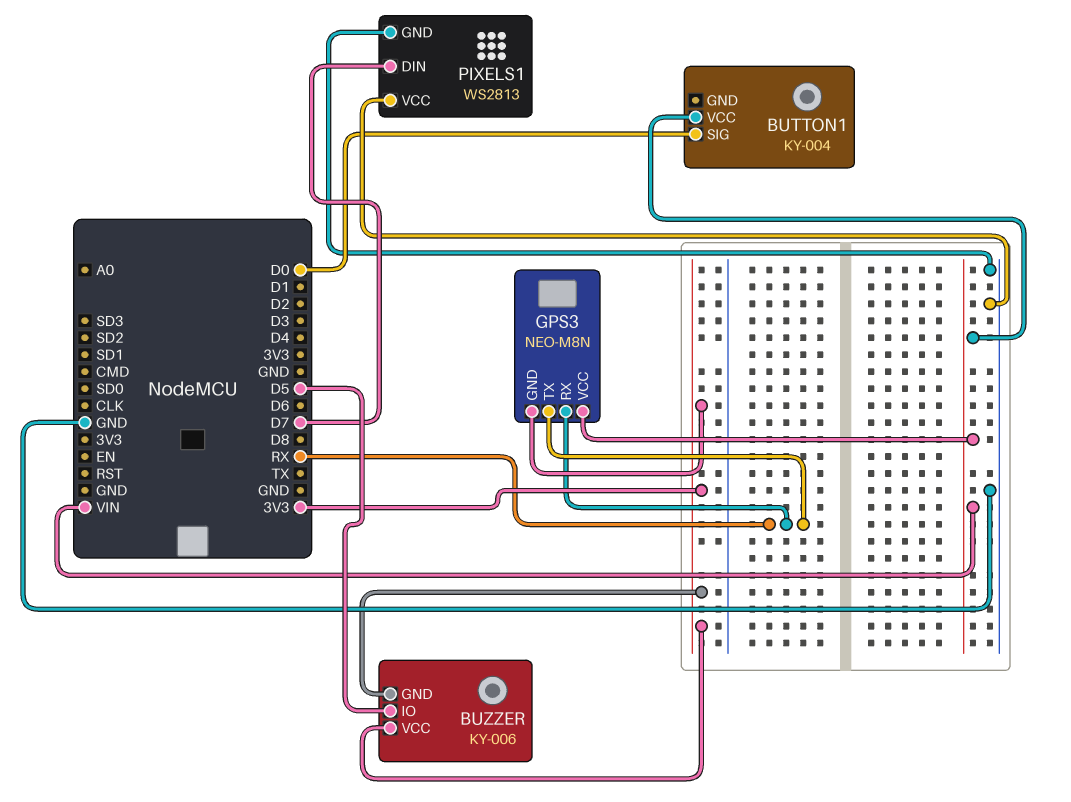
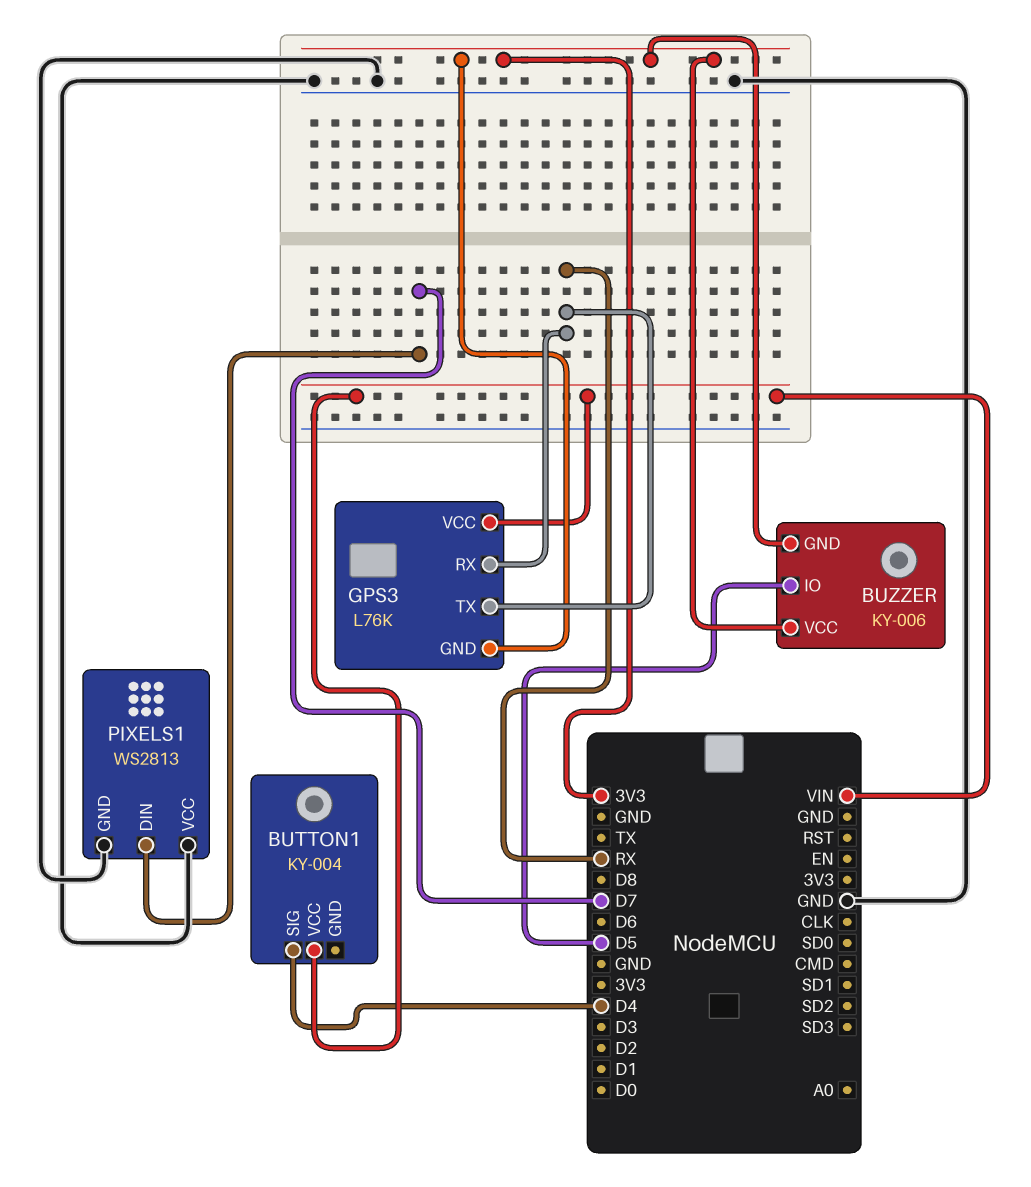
BUTTON1 pin SIG: D0 -> D4
GPS3: NEO-M8N -> L76K

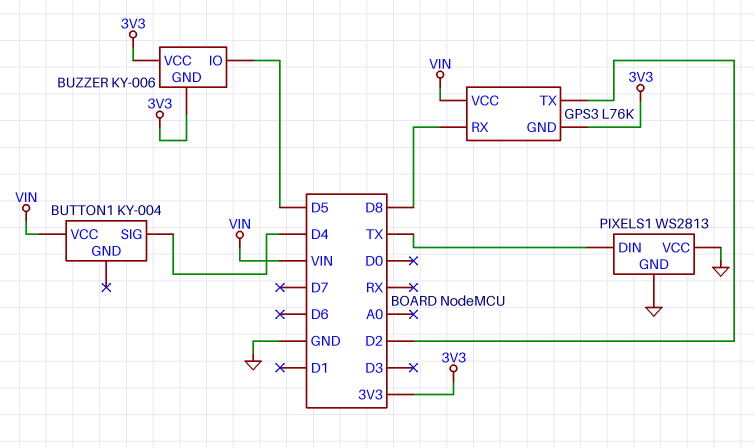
GPS3 pin RX: RX -> D8
GPS3 pin TX: RX -> D2
PIXELS1 pin DIN: D7 -> TX

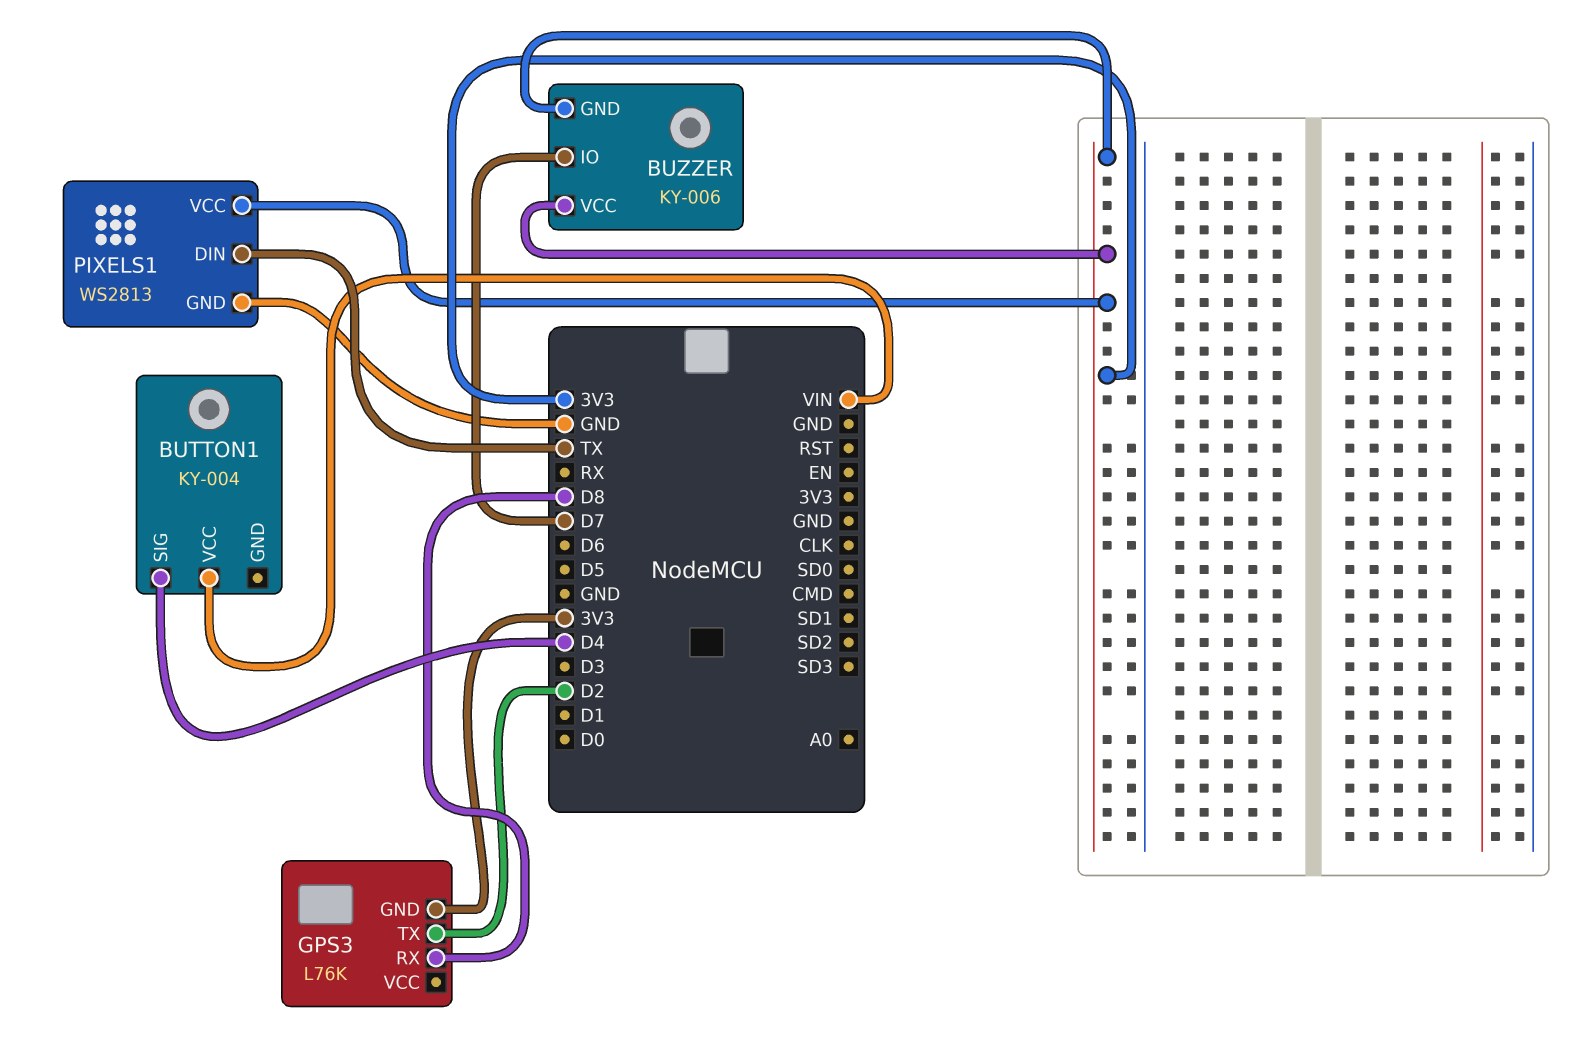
BUZZER pin IO: D5 -> D7
GPS3 pin VCC: VIN -> none
PIXELS1 pin VCC: GND -> 3V3

